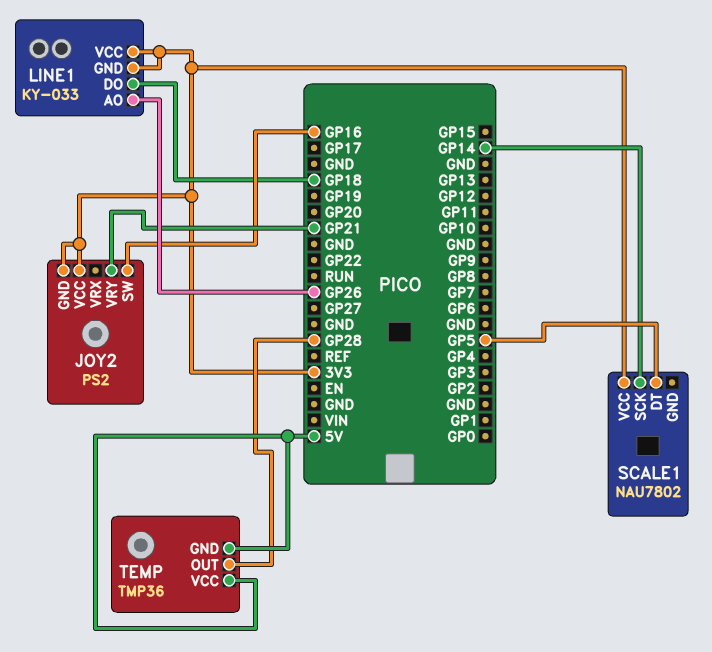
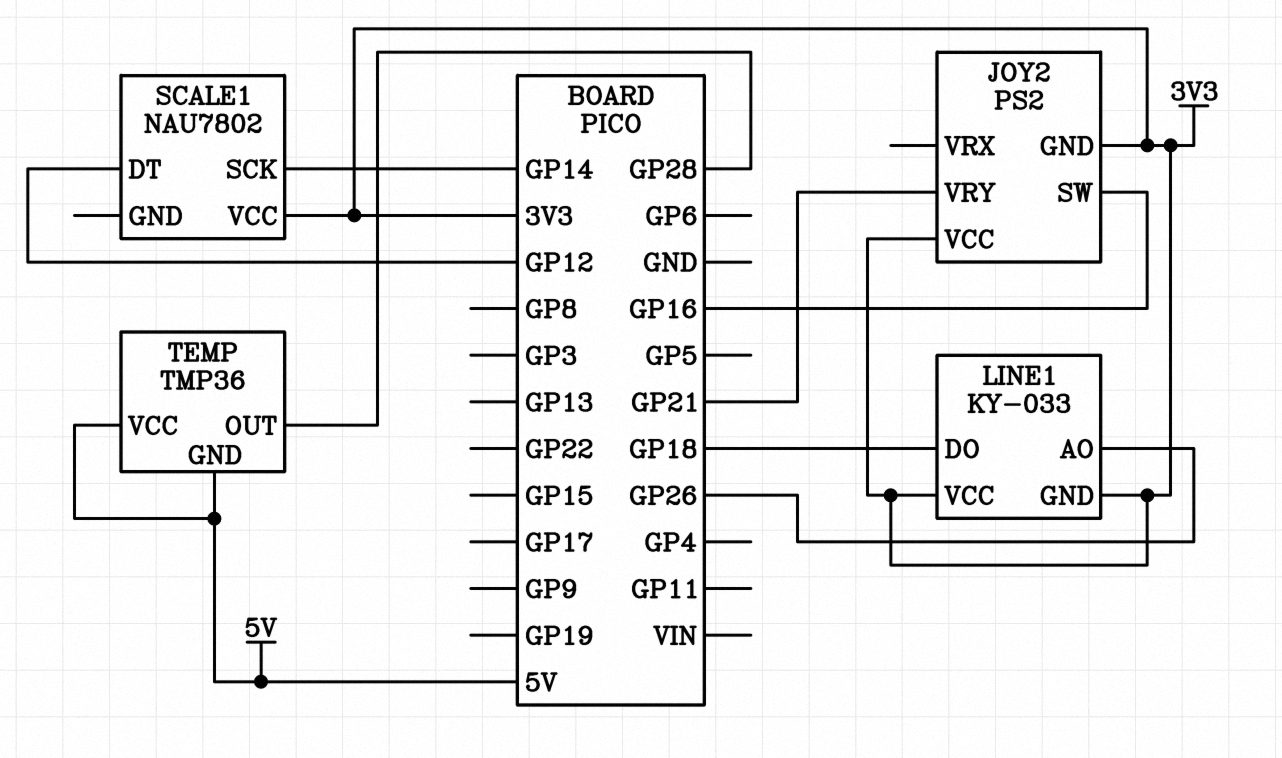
SCALE1 pin DT: GP5 -> GP12

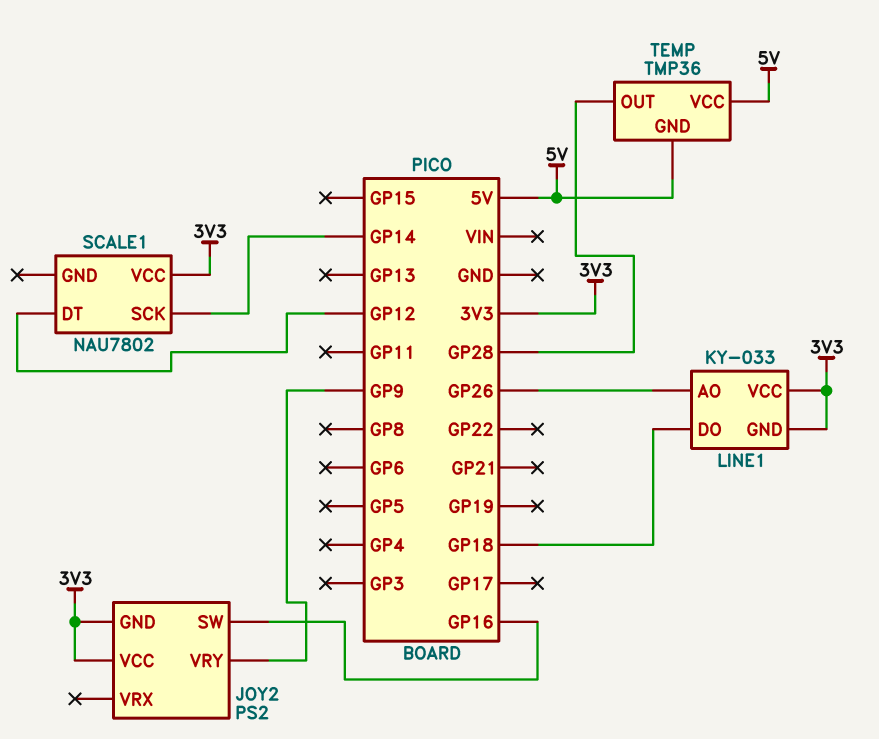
JOY2 pin VRY: GP21 -> GP9

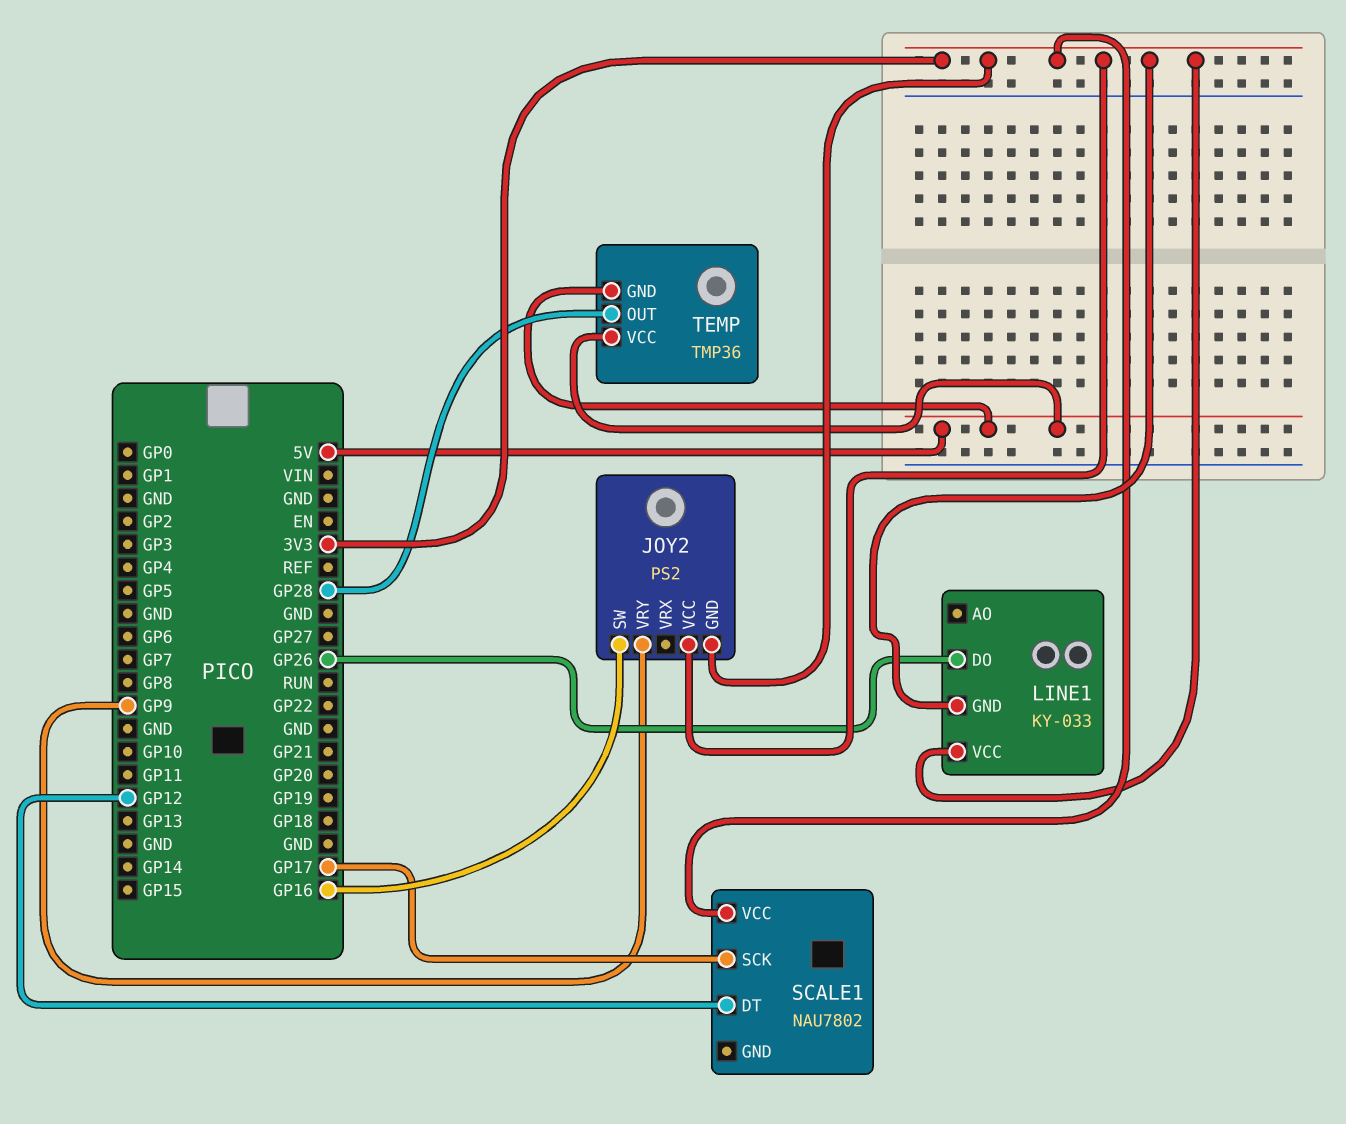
LINE1 pin AO: GP26 -> none
LINE1 pin DO: GP18 -> GP26
SCALE1 pin SCK: GP14 -> GP17

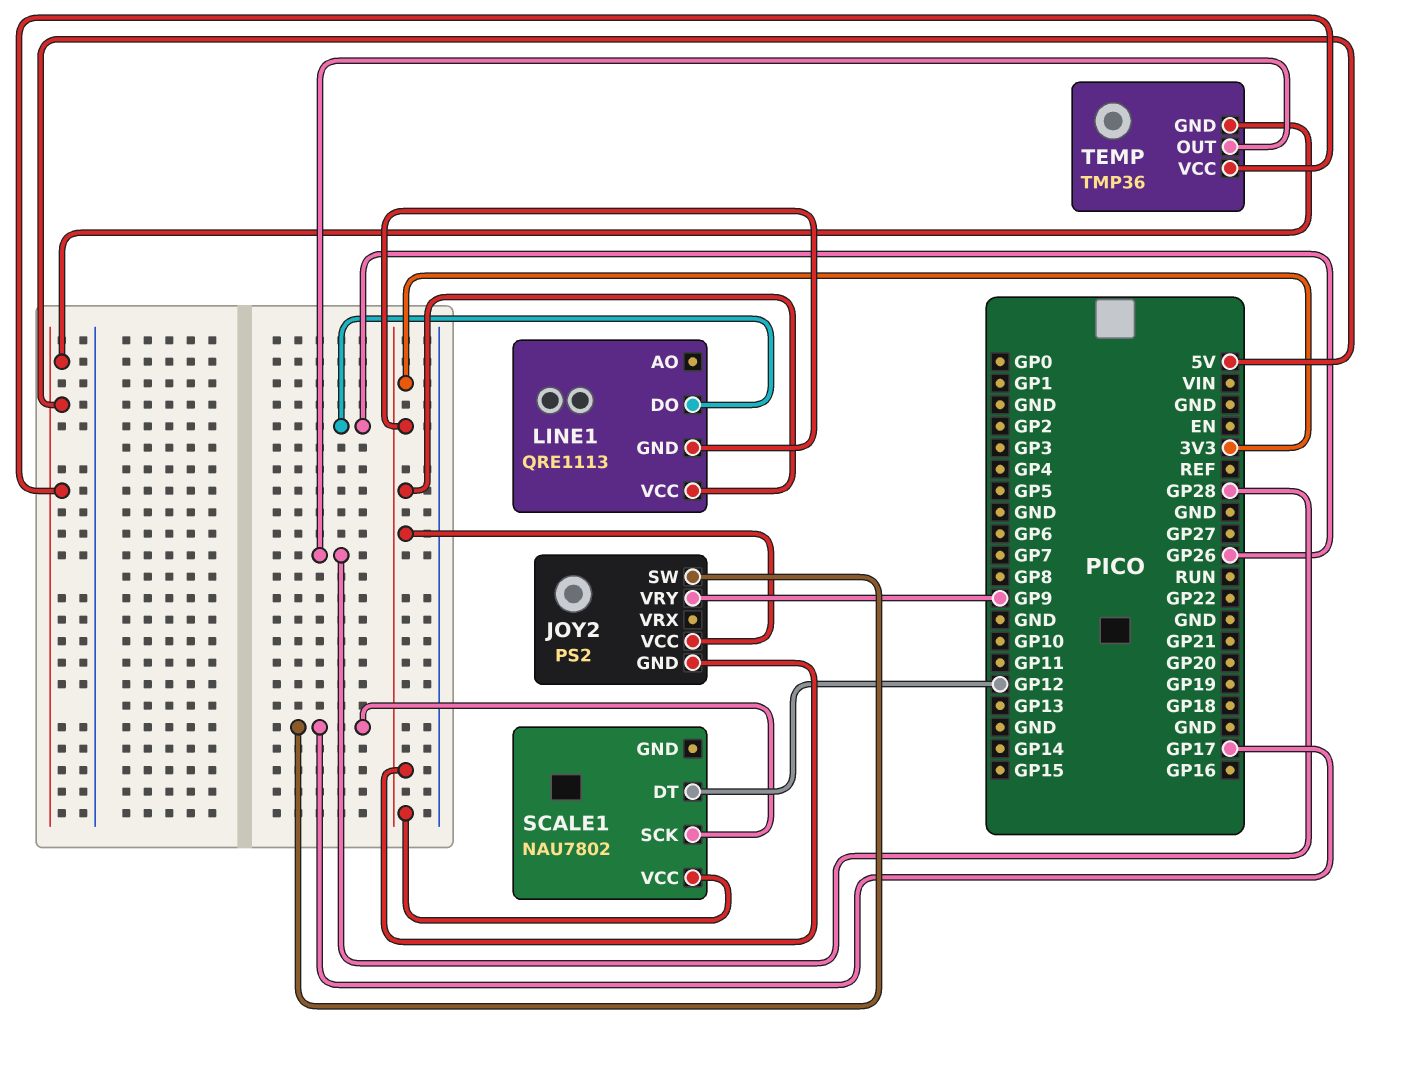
JOY2 pin SW: GP16 -> GP17
LINE1: KY-033 -> QRE1113

